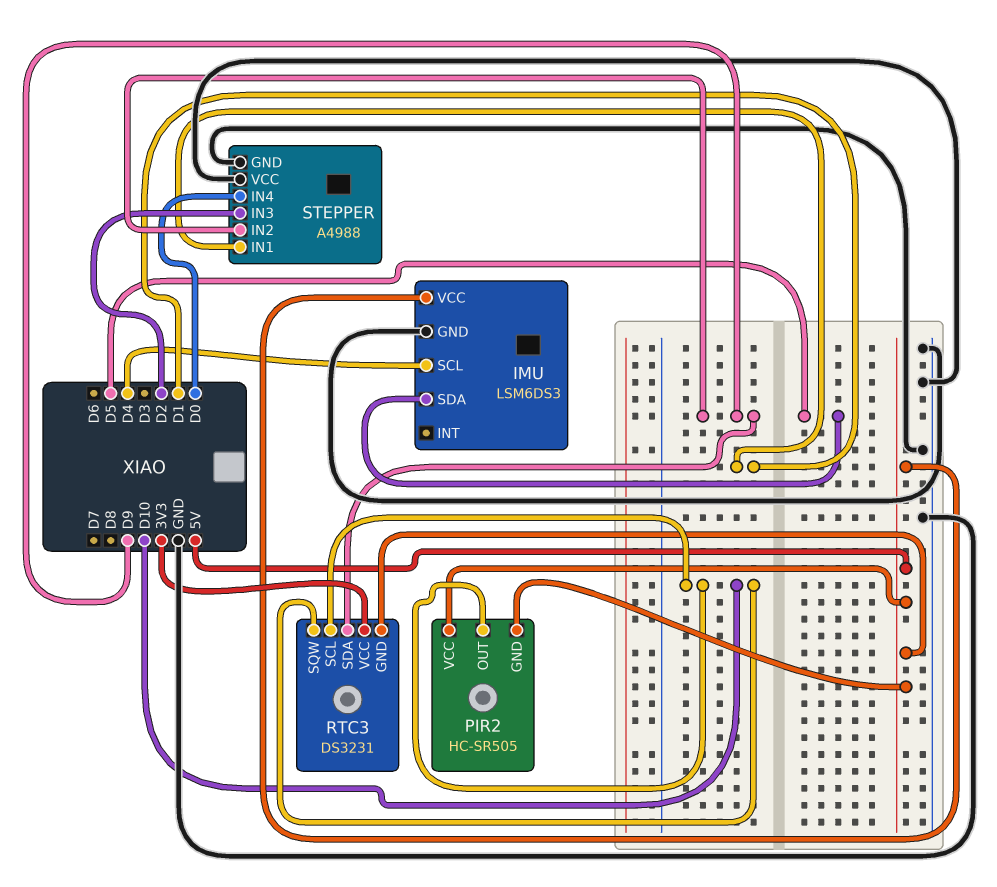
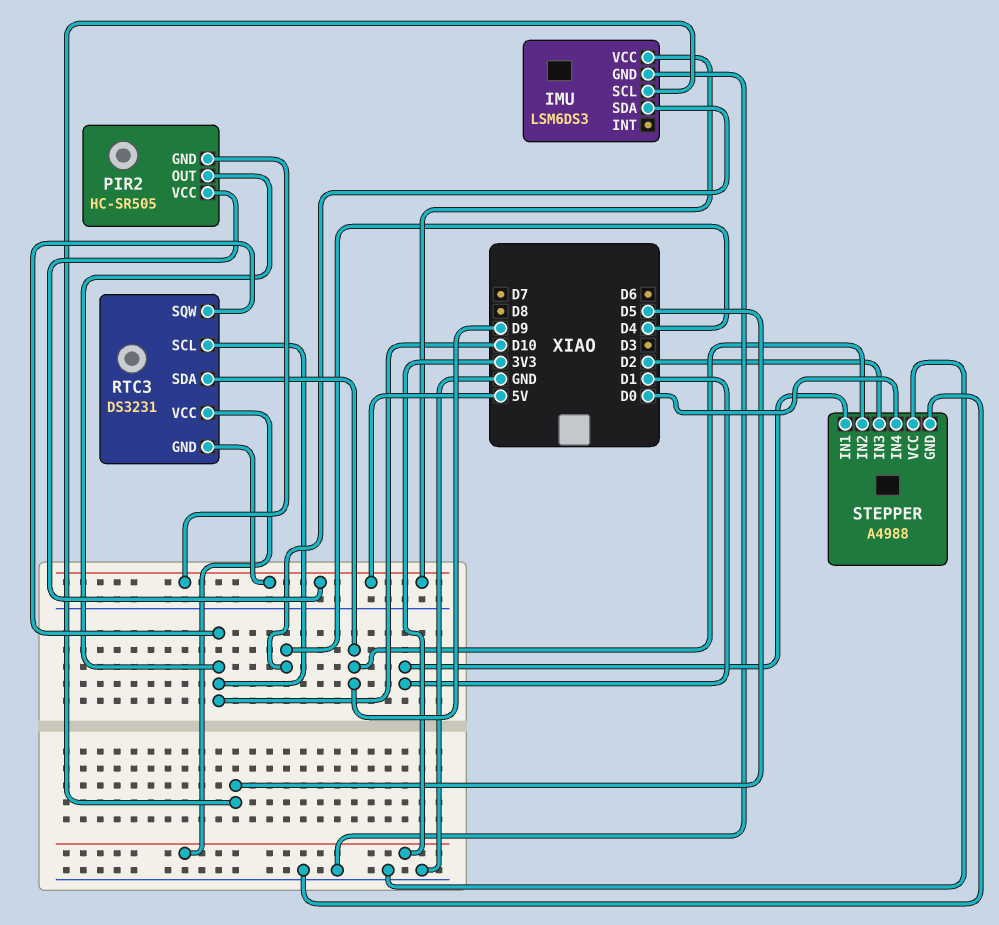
IMU pin SCL: D4 -> D5
IMU pin SDA: D5 -> D4

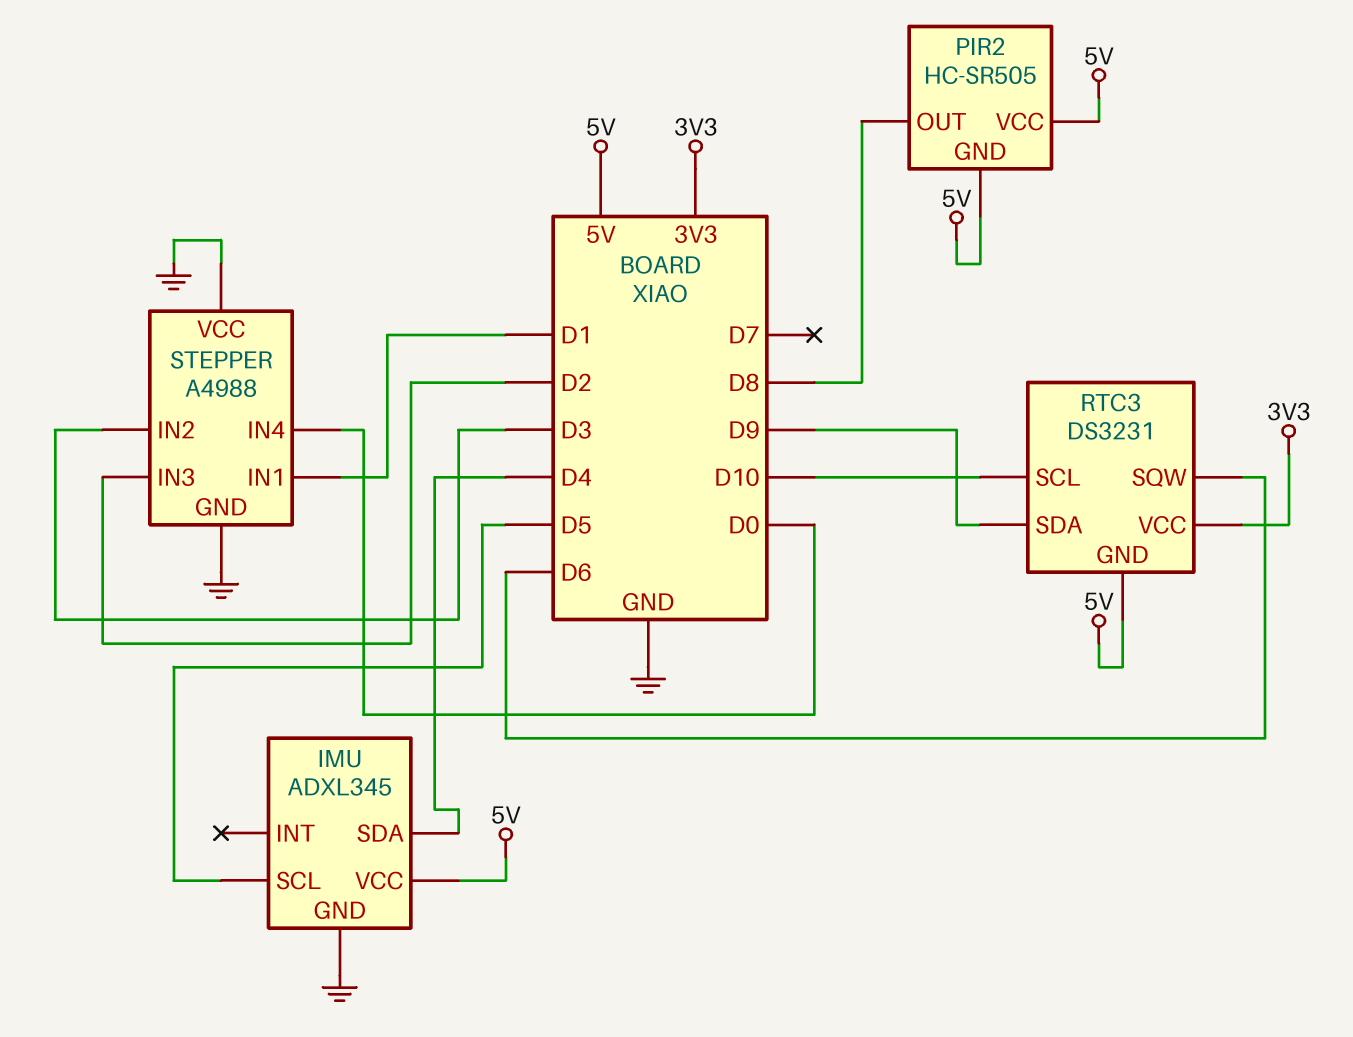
IMU: LSM6DS3 -> ADXL345
PIR2 pin OUT: D10 -> D8
RTC3 pin SQW: D10 -> D6
STEPPER pin IN2: D9 -> D3

